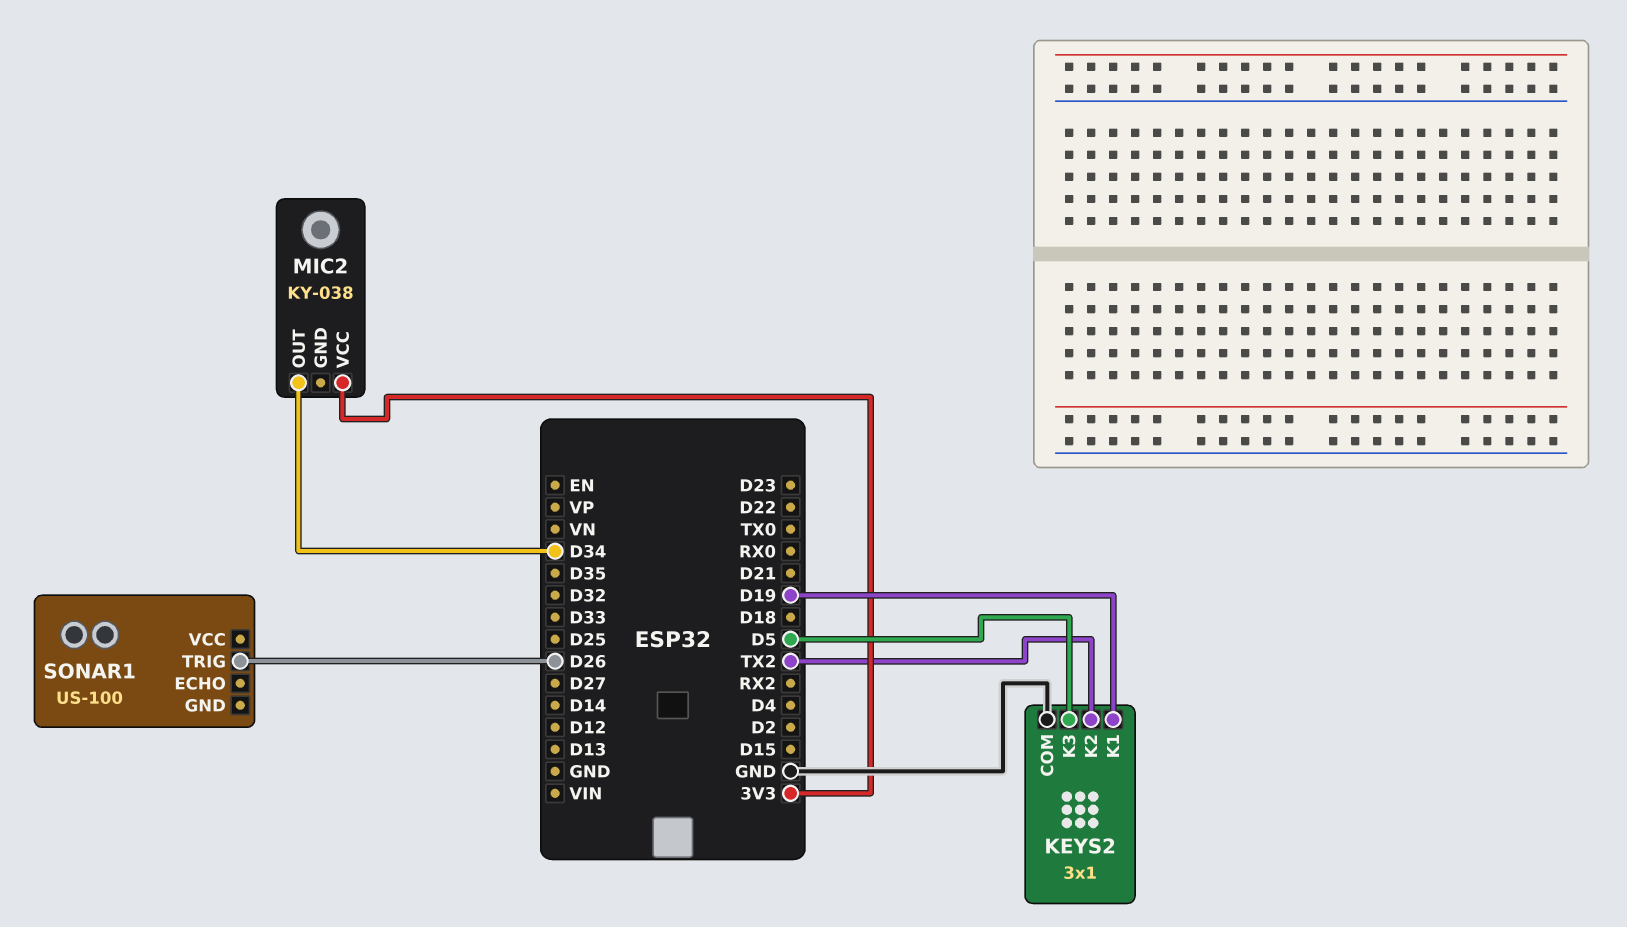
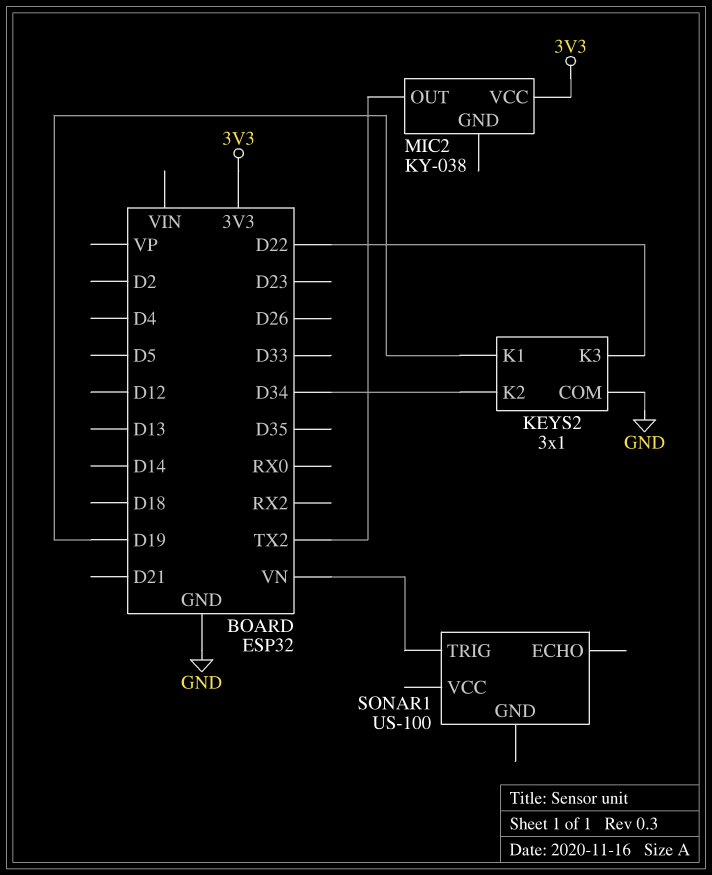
KEYS2 pin K2: TX2 -> D34
KEYS2 pin K3: D5 -> D22
MIC2 pin OUT: D34 -> TX2
SONAR1 pin TRIG: D26 -> VN

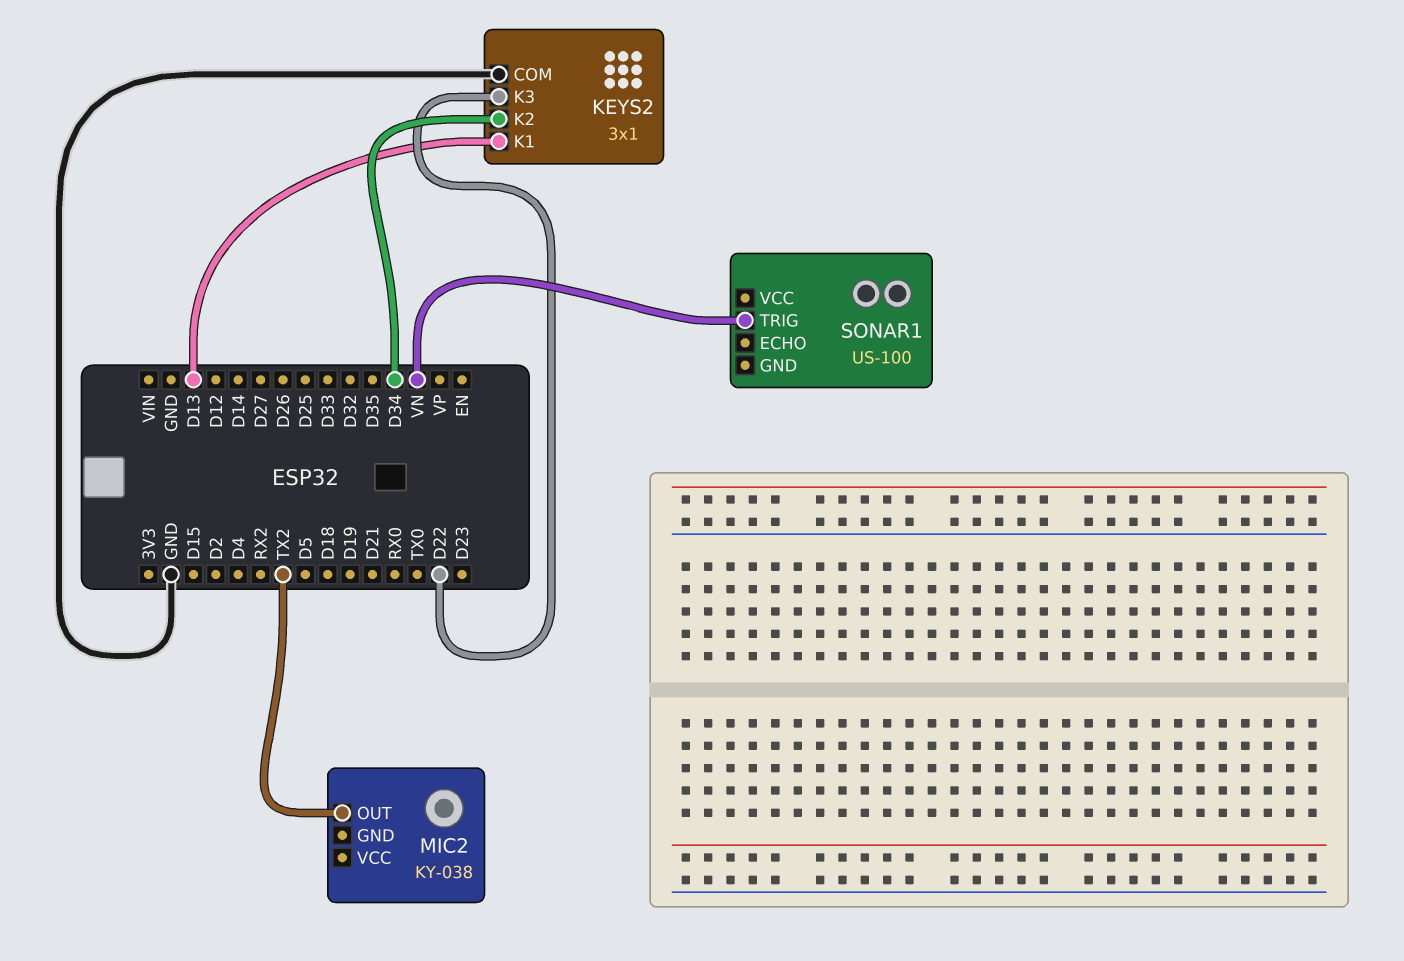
KEYS2 pin K1: D19 -> D13
MIC2 pin VCC: 3V3 -> none

